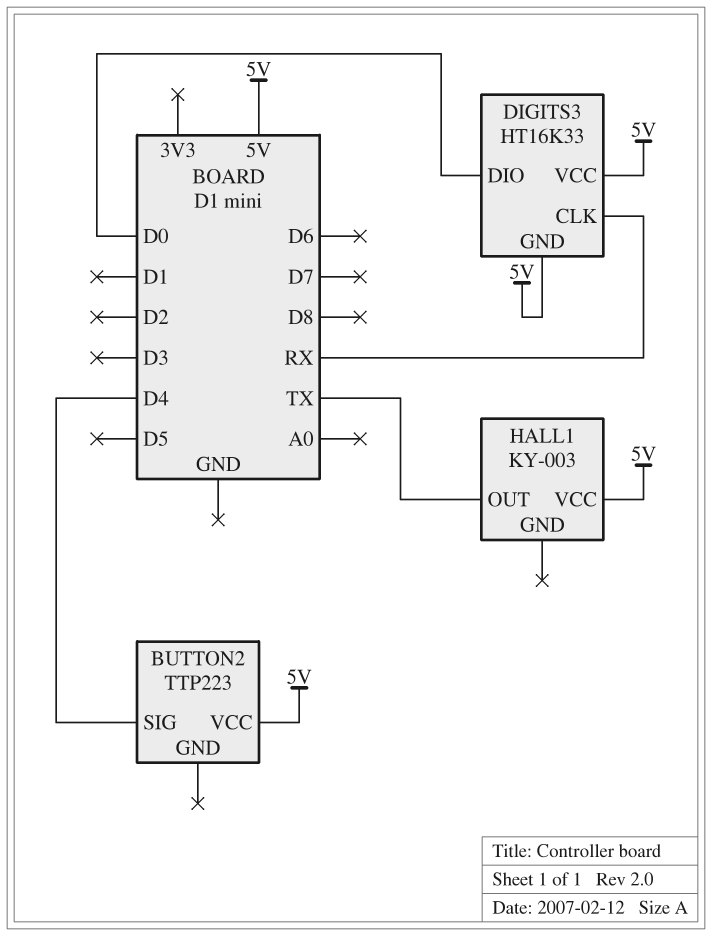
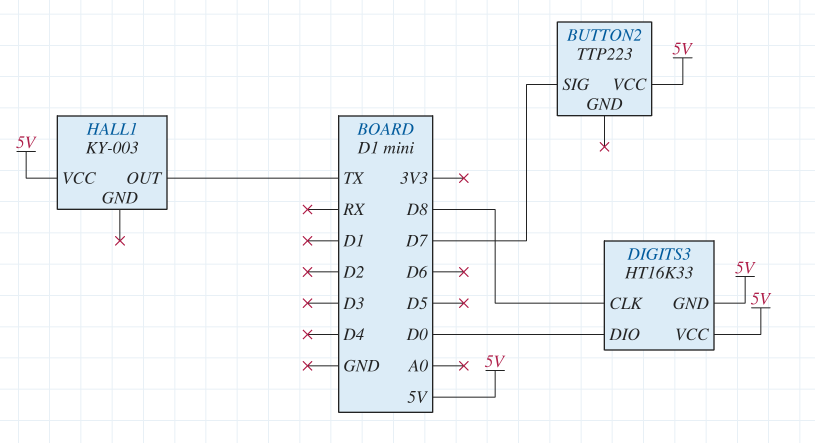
BUTTON2 pin SIG: D4 -> D7
DIGITS3 pin CLK: RX -> D8

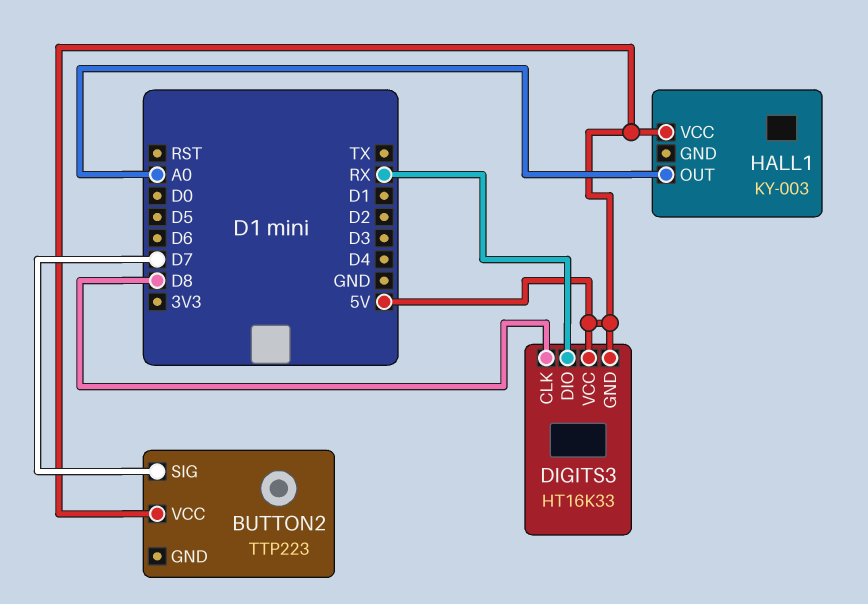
DIGITS3 pin DIO: D0 -> RX
HALL1 pin OUT: TX -> A0

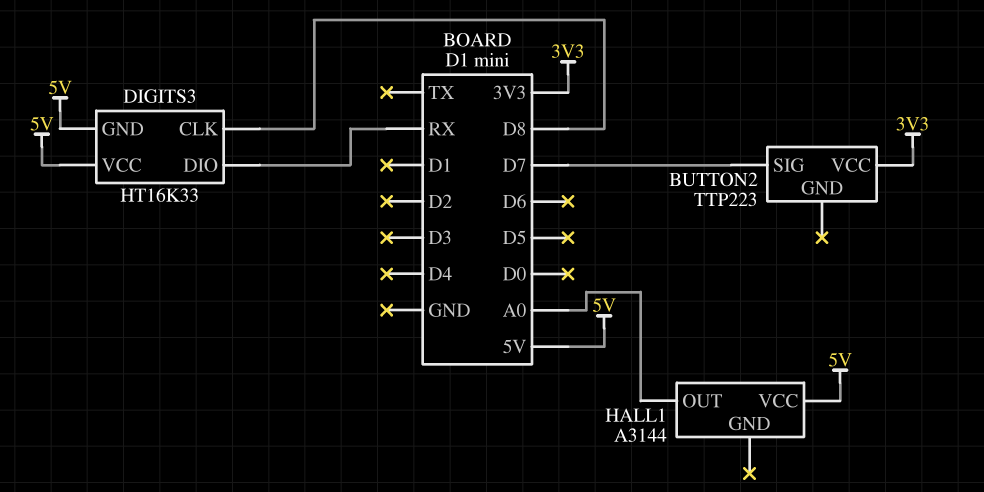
BUTTON2 pin VCC: 5V -> 3V3
HALL1: KY-003 -> A3144

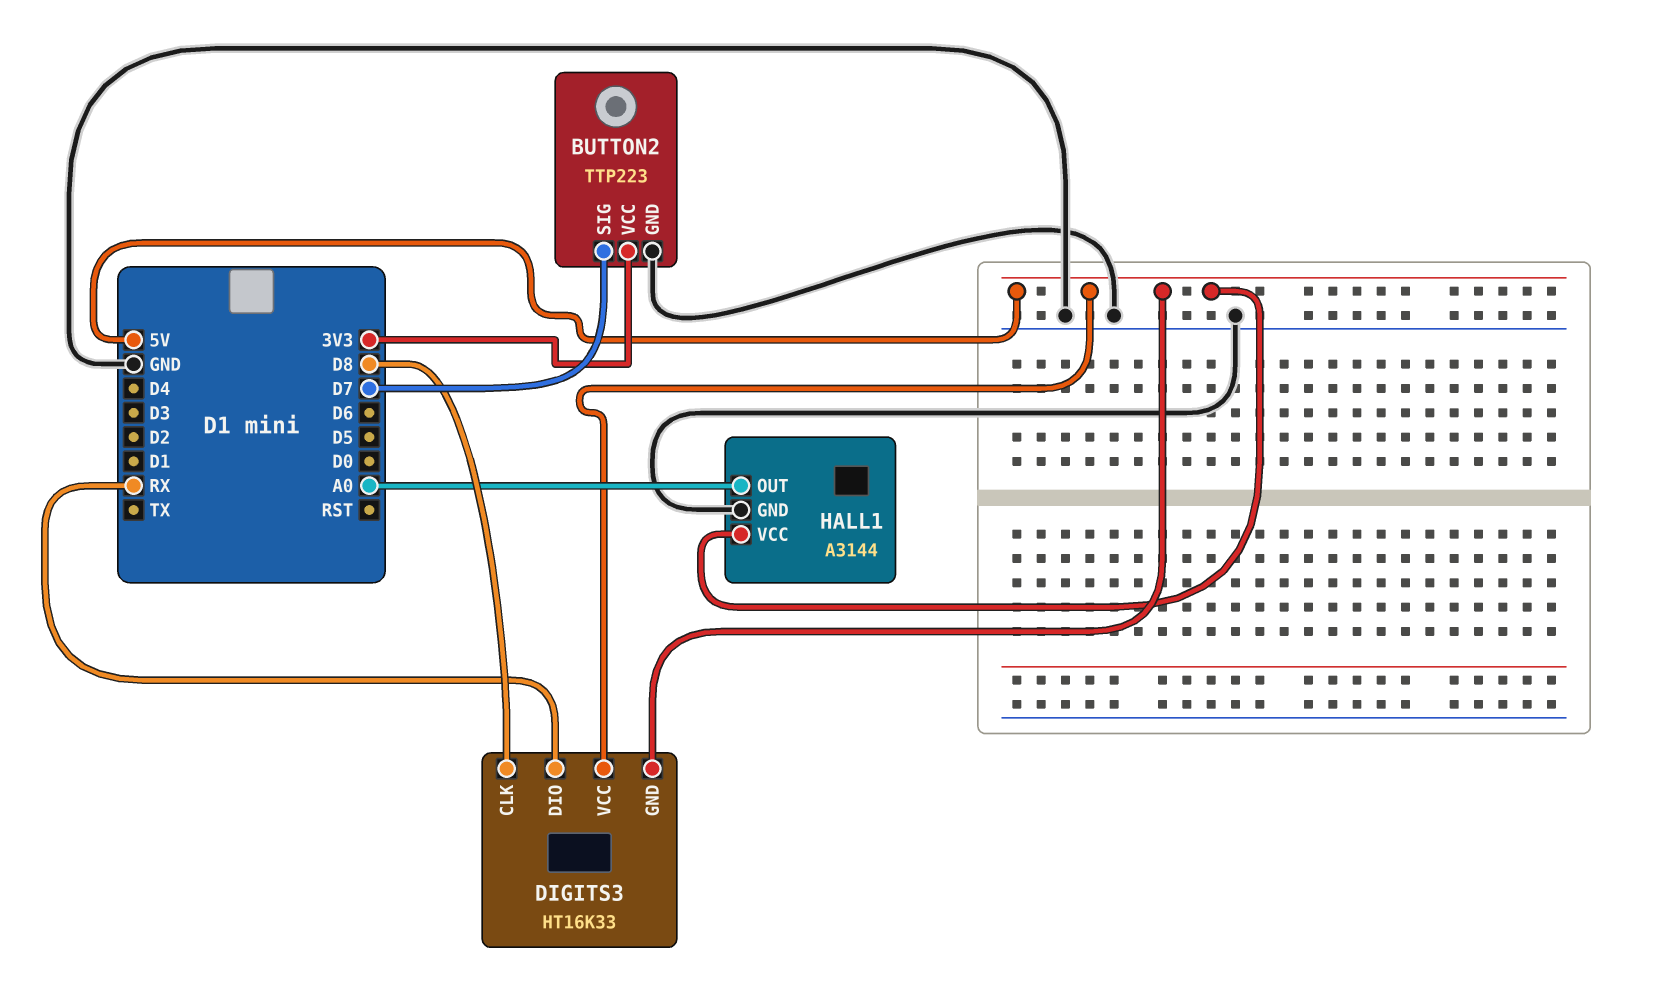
BUTTON2 pin GND: none -> GND
HALL1 pin GND: none -> GND

